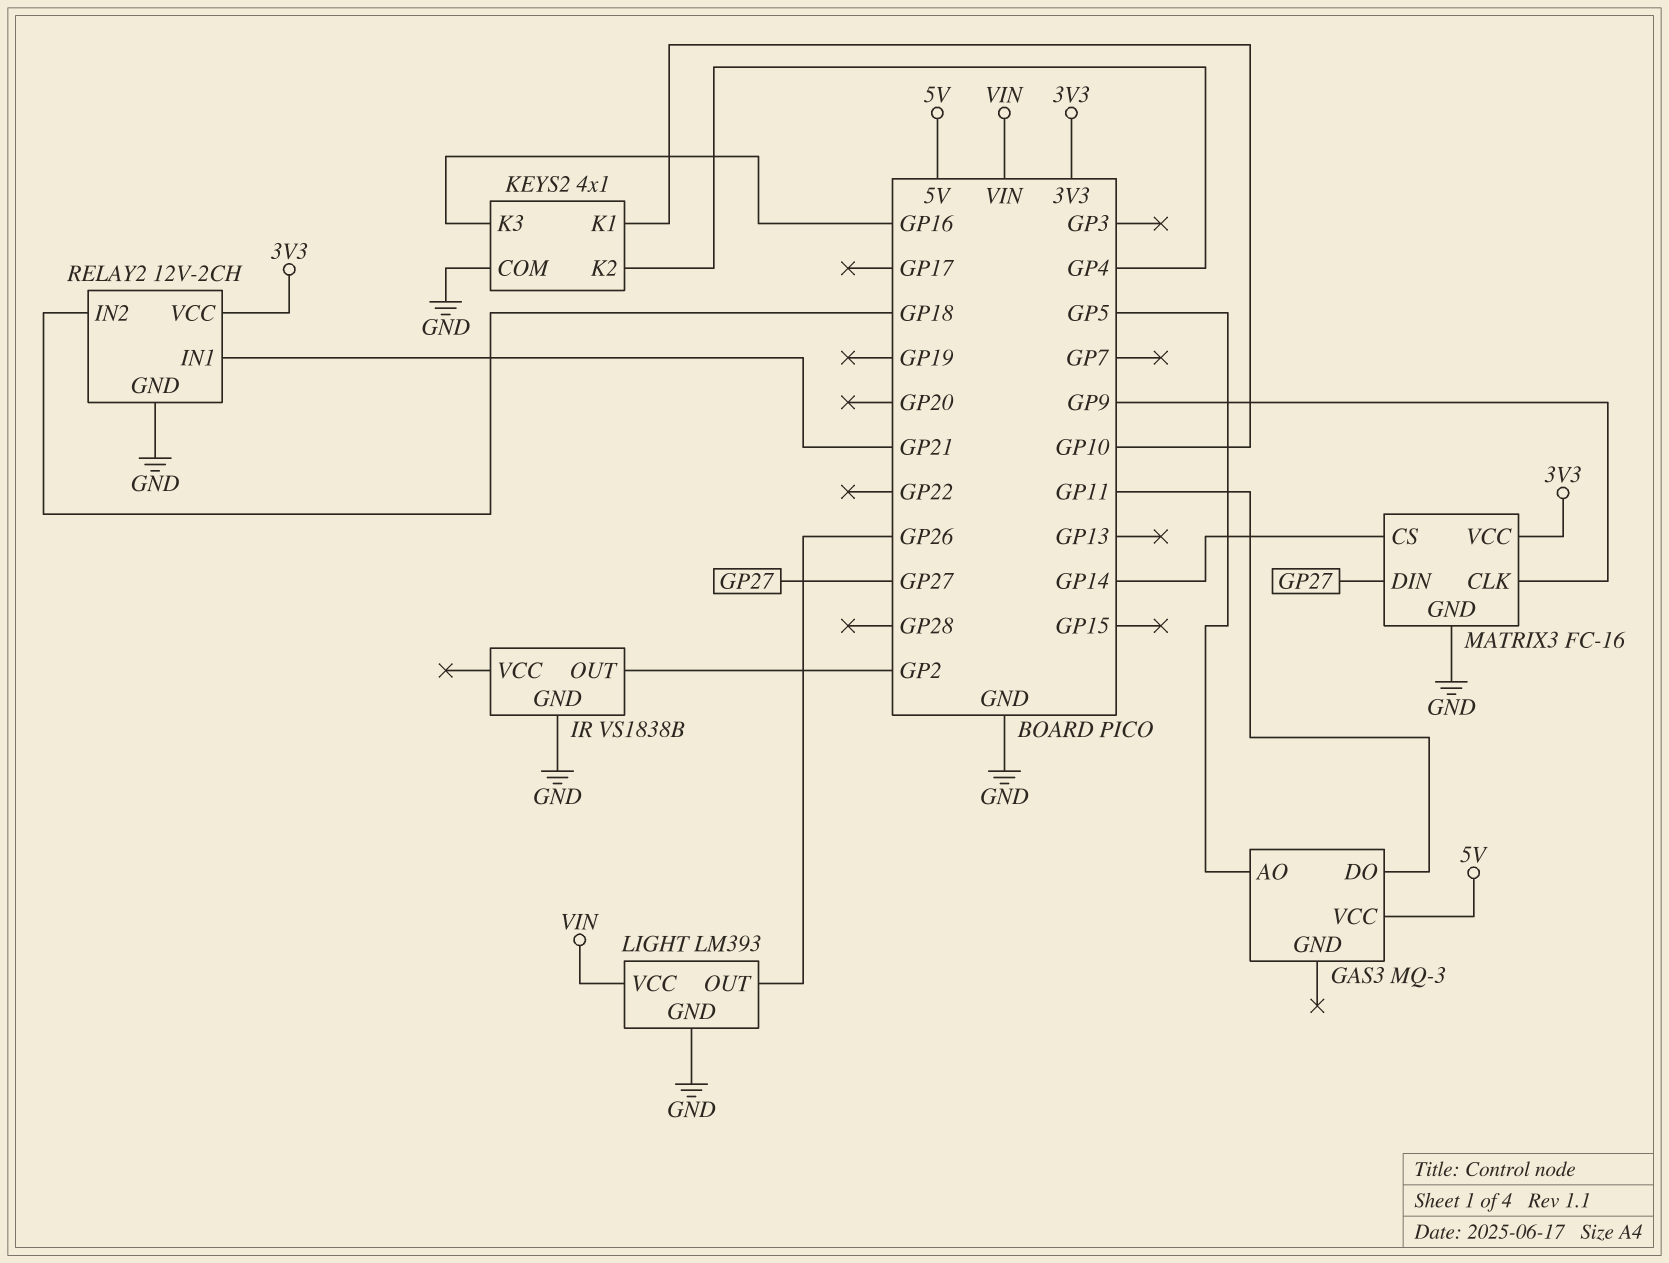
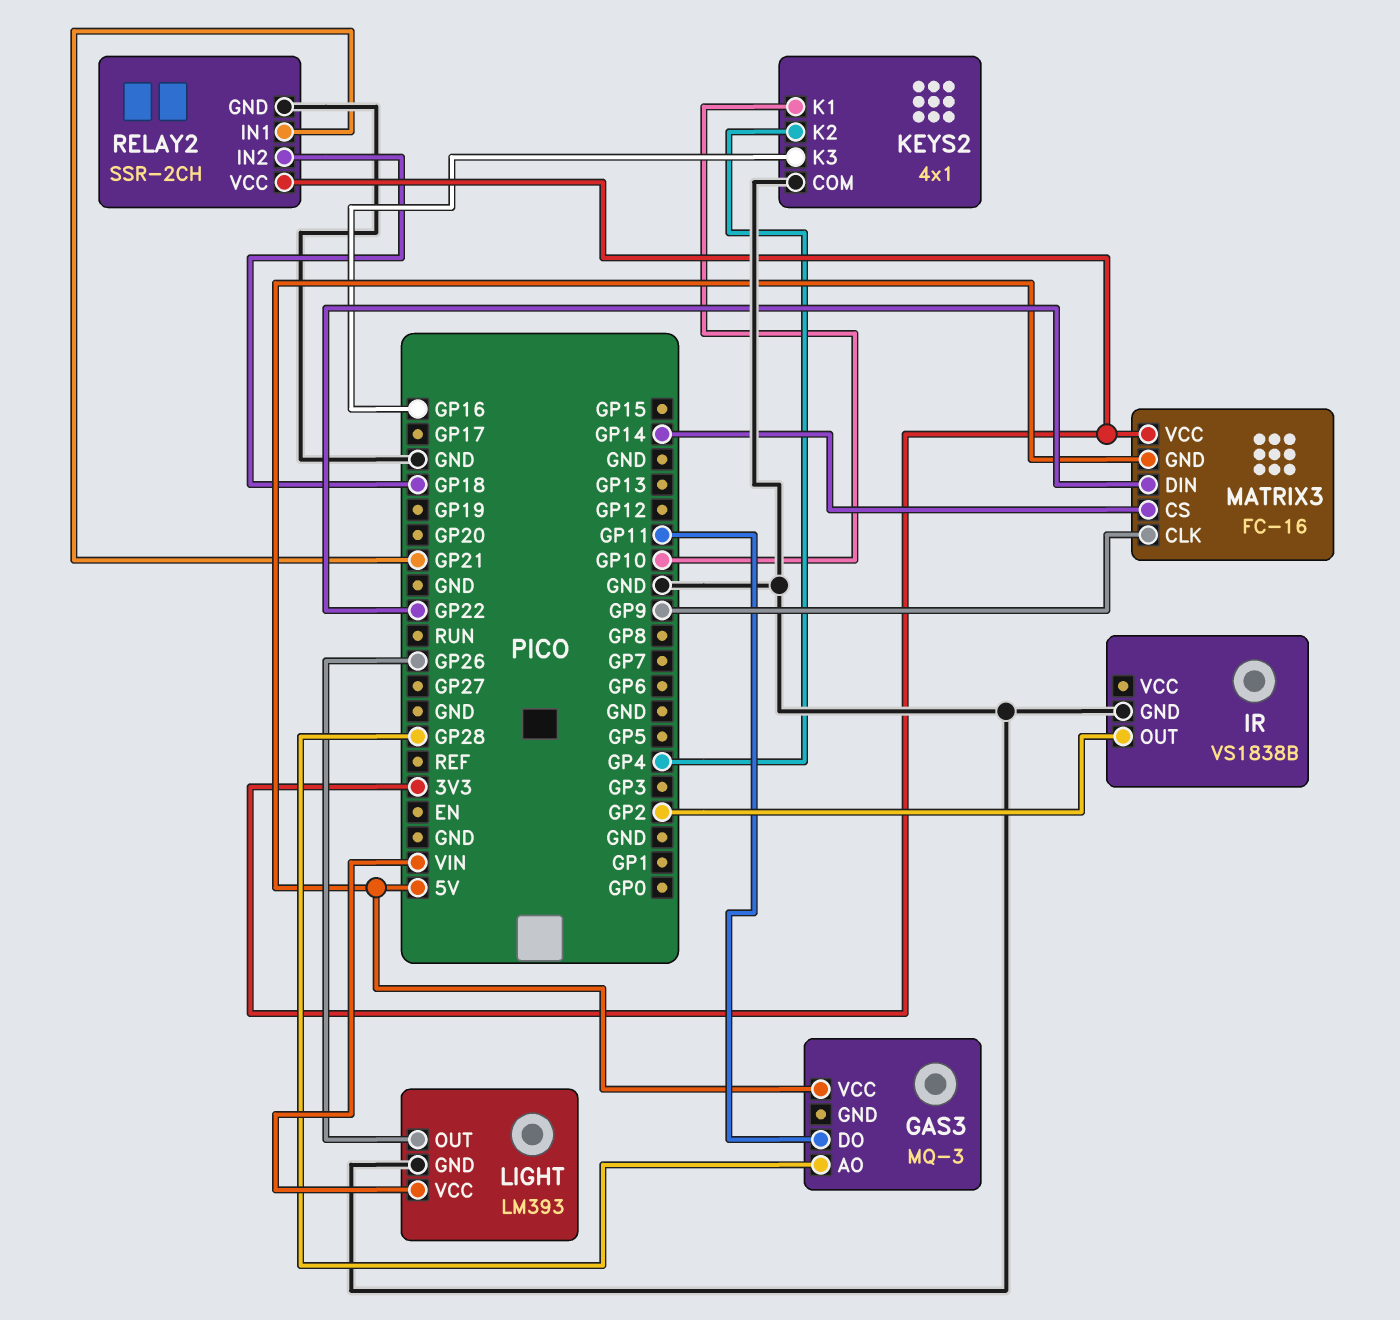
GAS3 pin AO: GP5 -> GP28
MATRIX3 pin DIN: GP27 -> GP22
MATRIX3 pin GND: GND -> 5V
RELAY2: 12V-2CH -> SSR-2CH

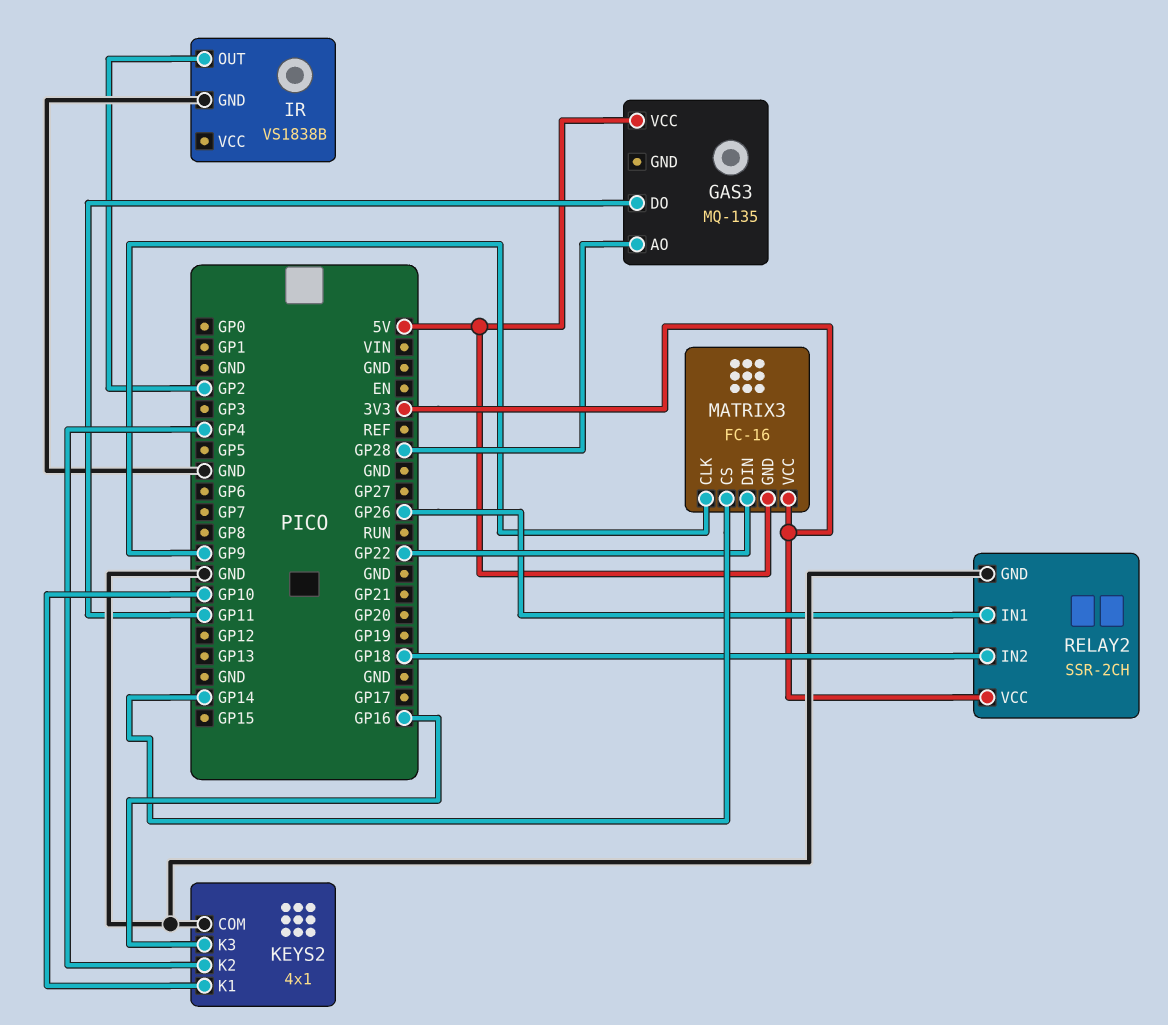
GAS3: MQ-3 -> MQ-135
LIGHT: LM393 -> none
LIGHT pin GND: GND -> none
LIGHT pin OUT: GP26 -> none
LIGHT pin VCC: VIN -> none
RELAY2 pin IN1: GP21 -> GP26

